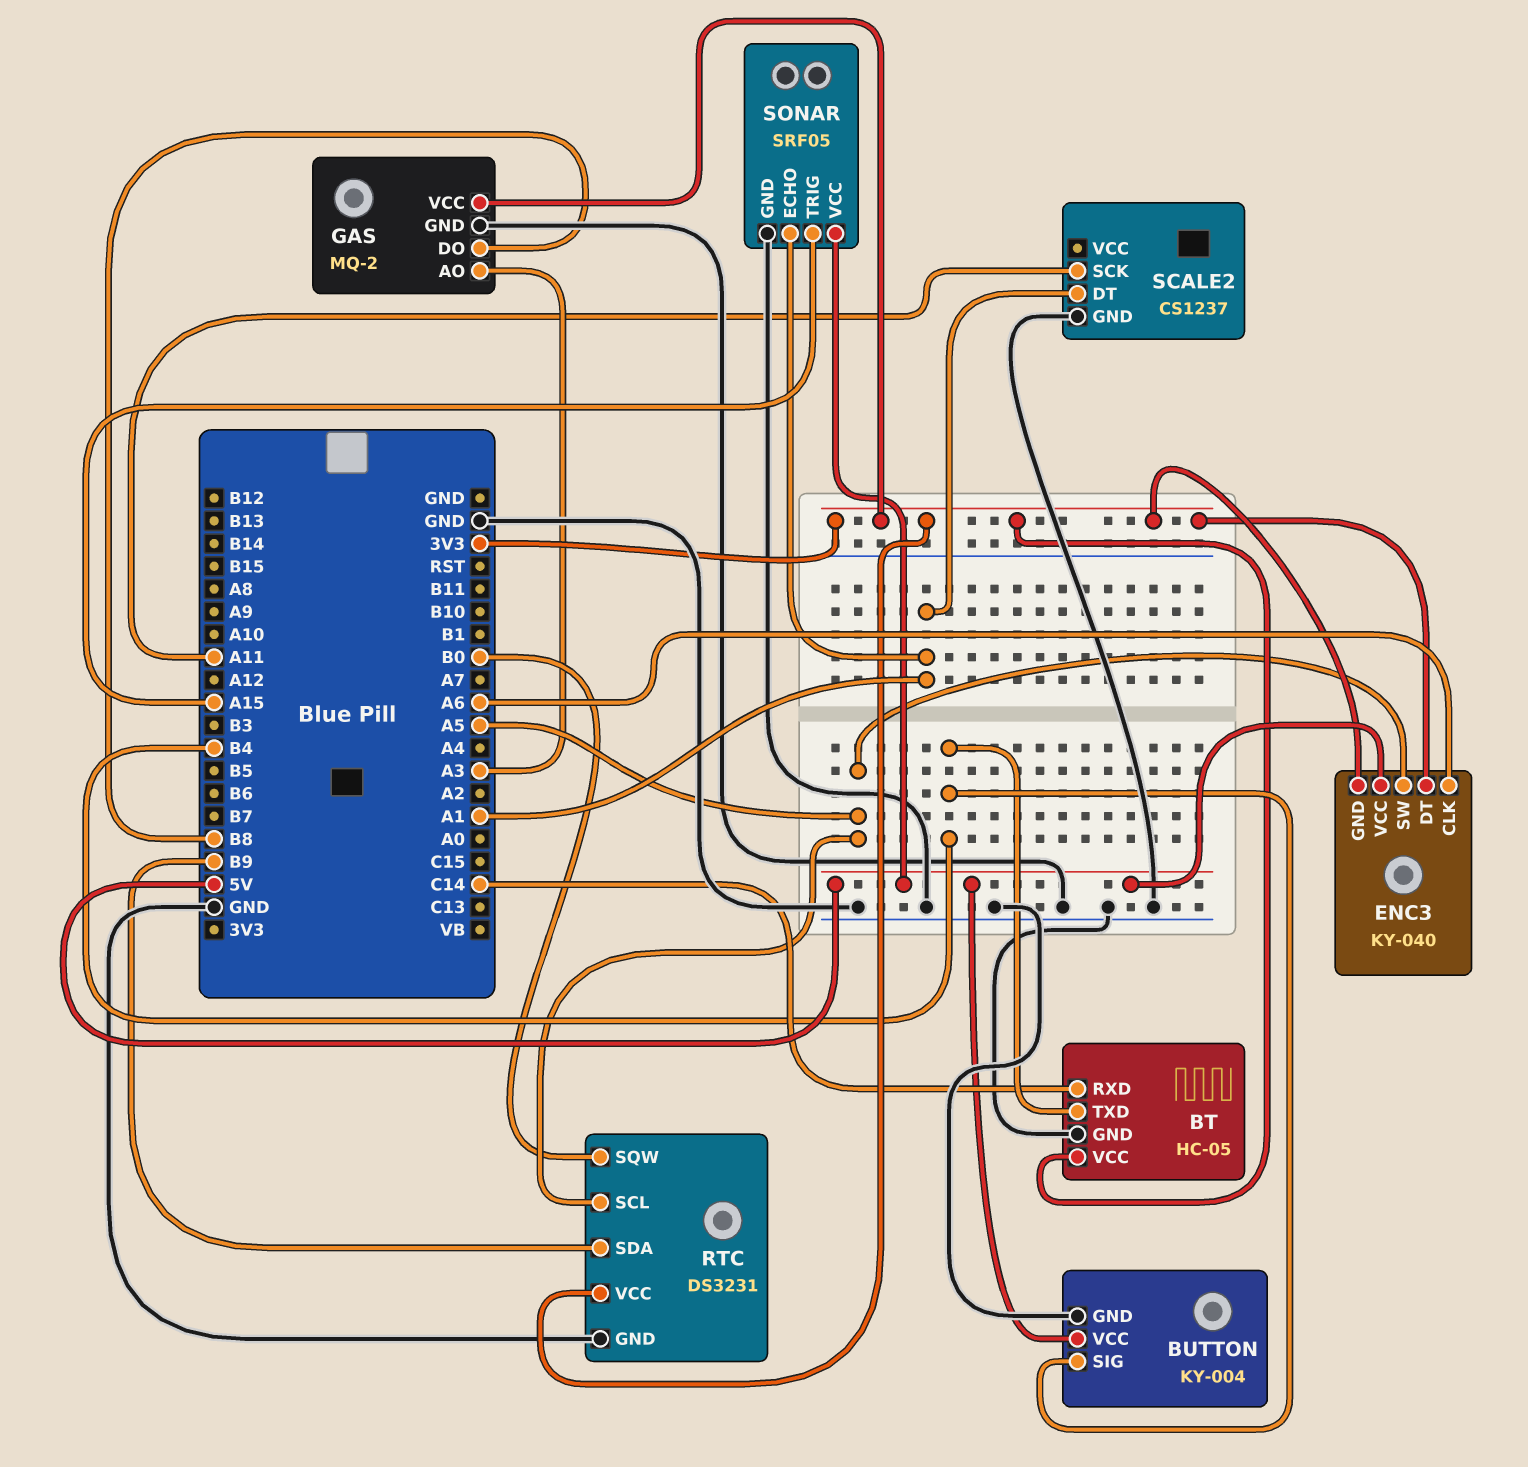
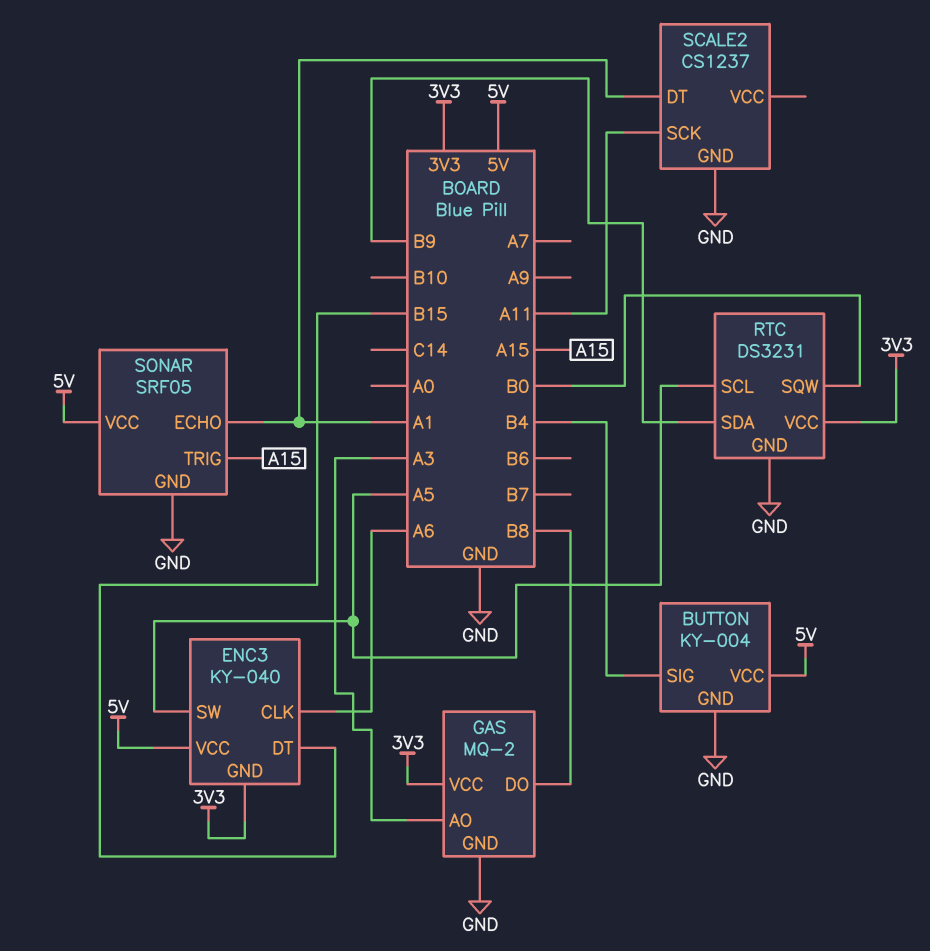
BT: HC-05 -> none
BT pin GND: GND -> none
BT pin RXD: C14 -> none
BT pin TXD: B4 -> none
BT pin VCC: 3V3 -> none
ENC3 pin DT: 3V3 -> B15

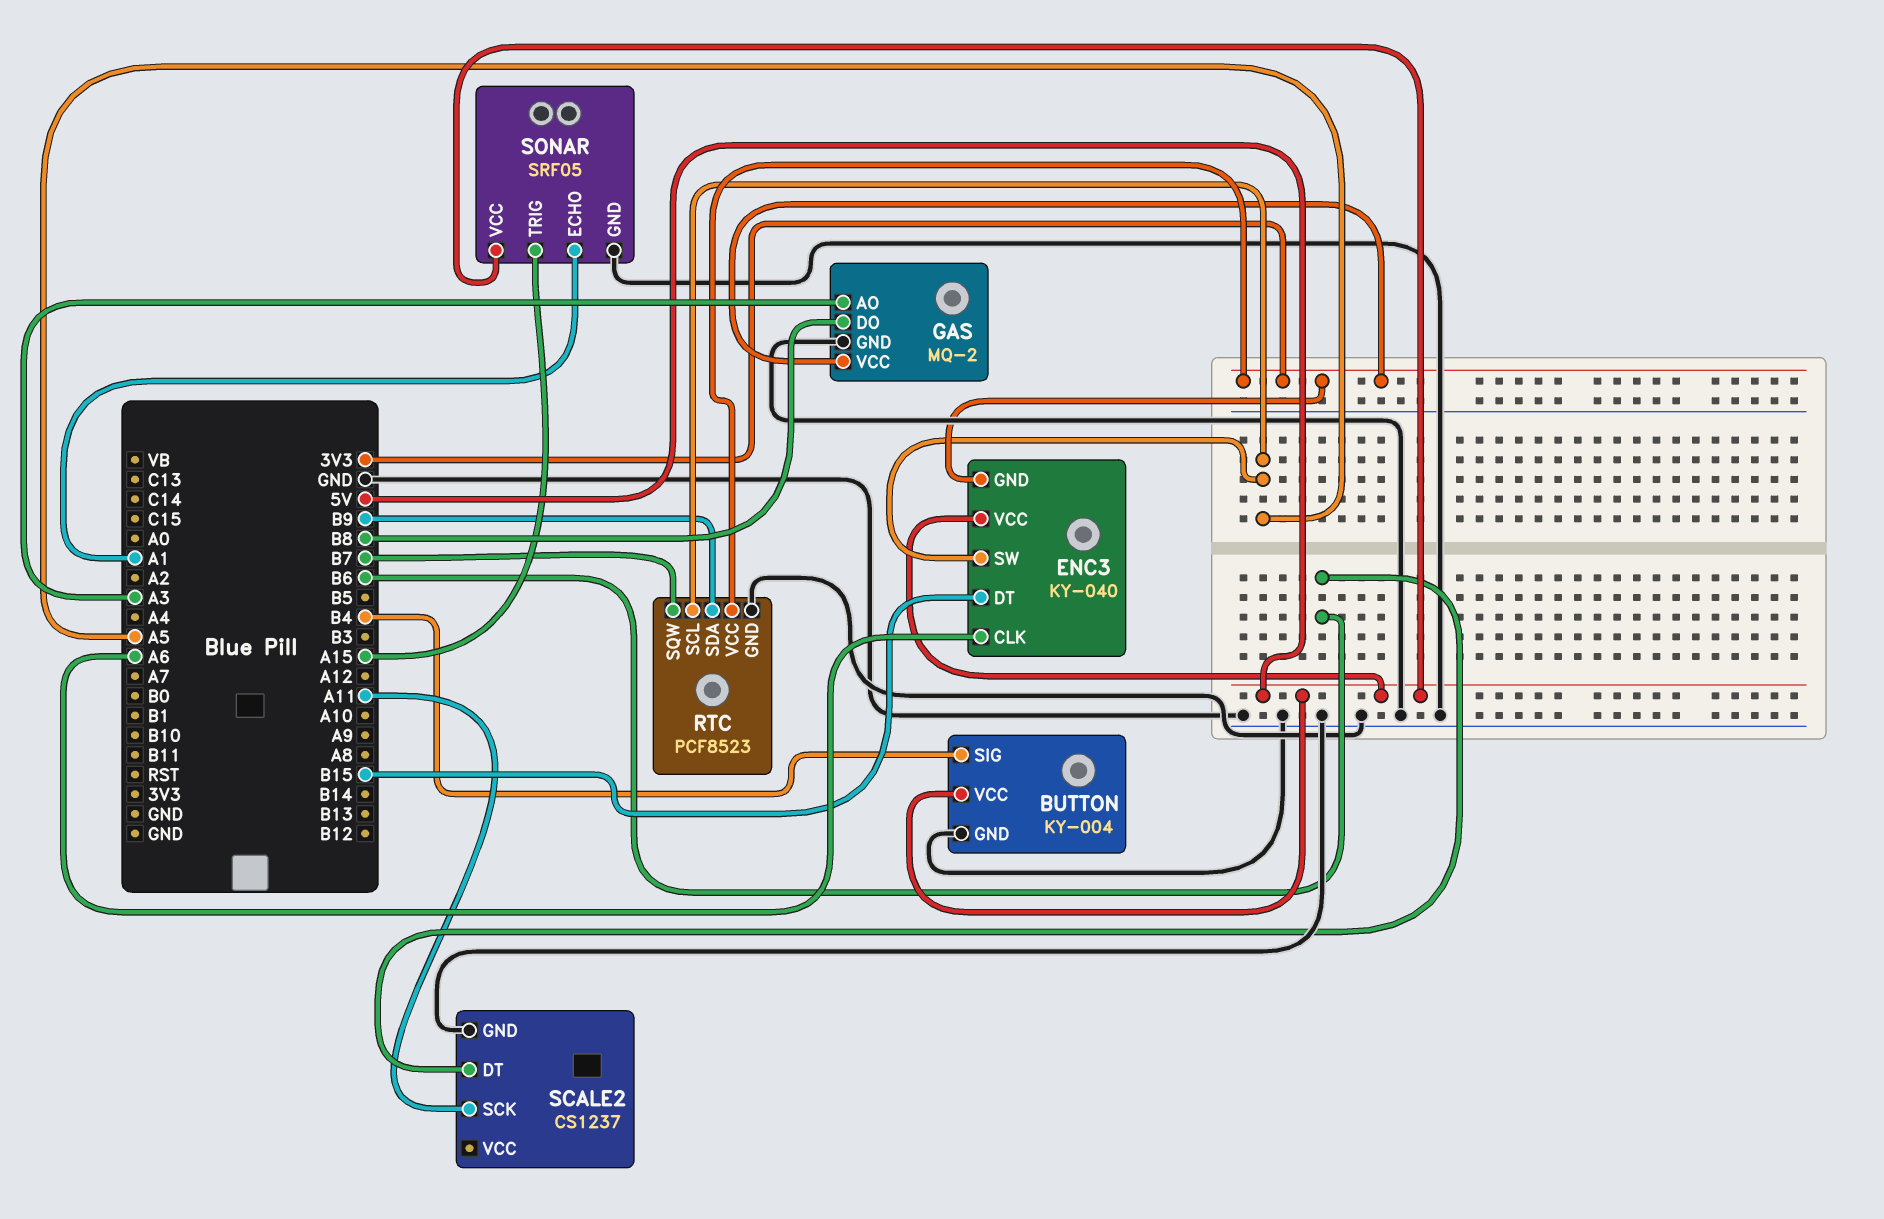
RTC: DS3231 -> PCF8523
RTC pin SQW: B0 -> B7
SCALE2 pin DT: A1 -> B6

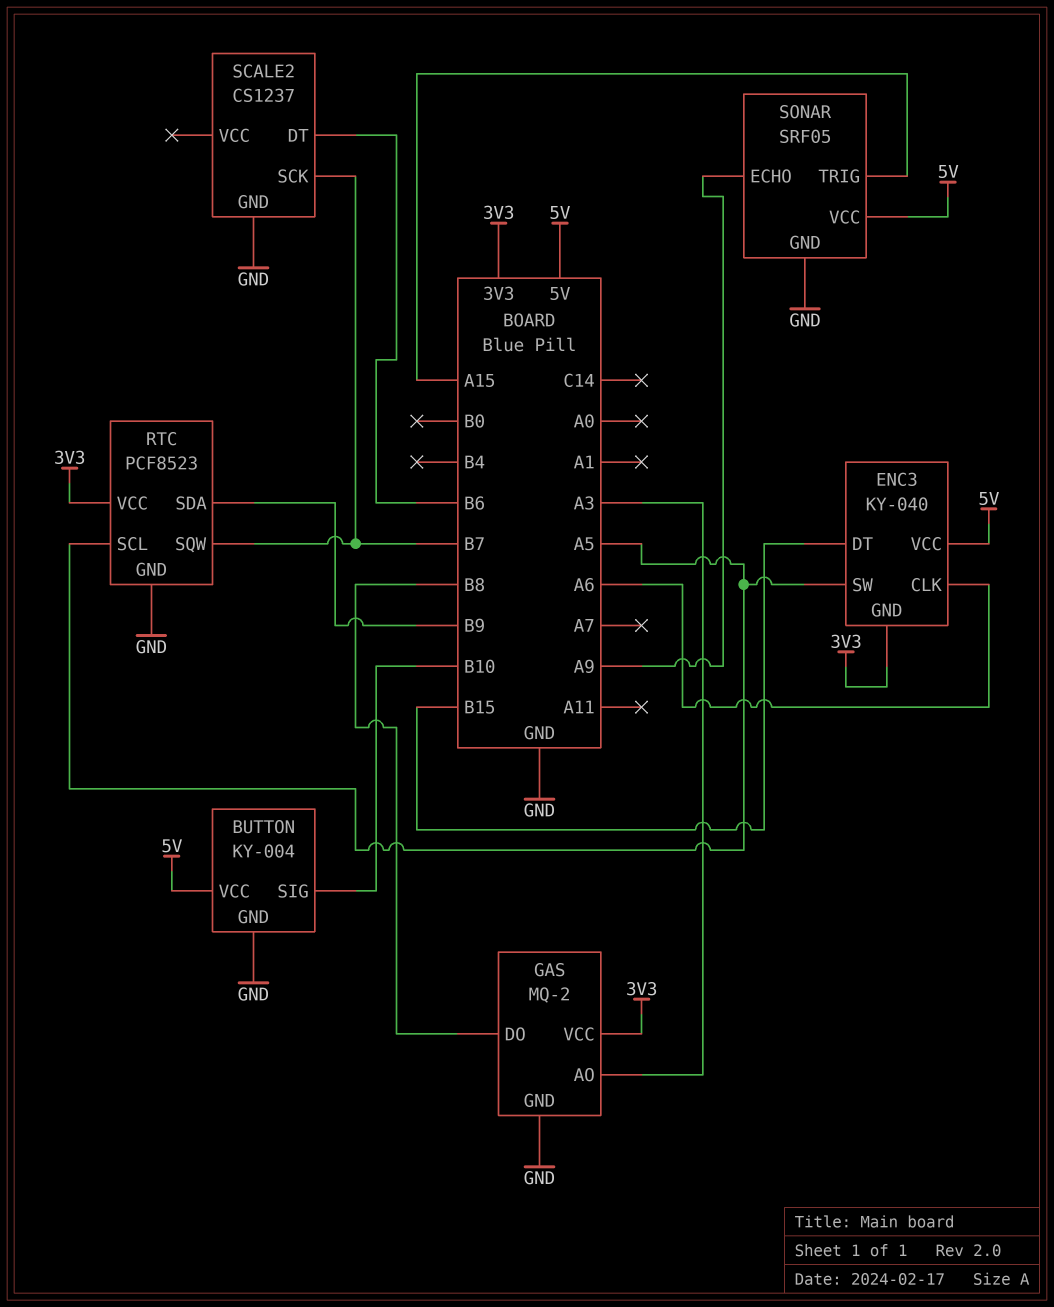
BUTTON pin SIG: B4 -> B10
SCALE2 pin SCK: A11 -> B7
SONAR pin ECHO: A1 -> A9

